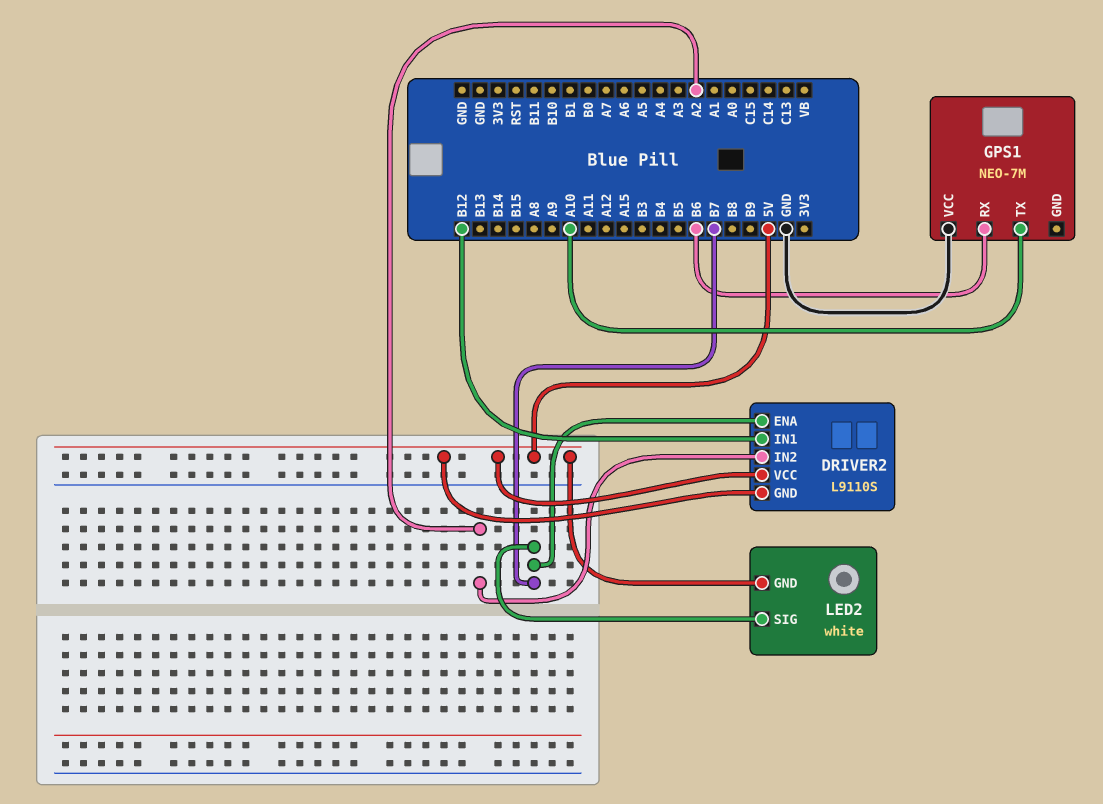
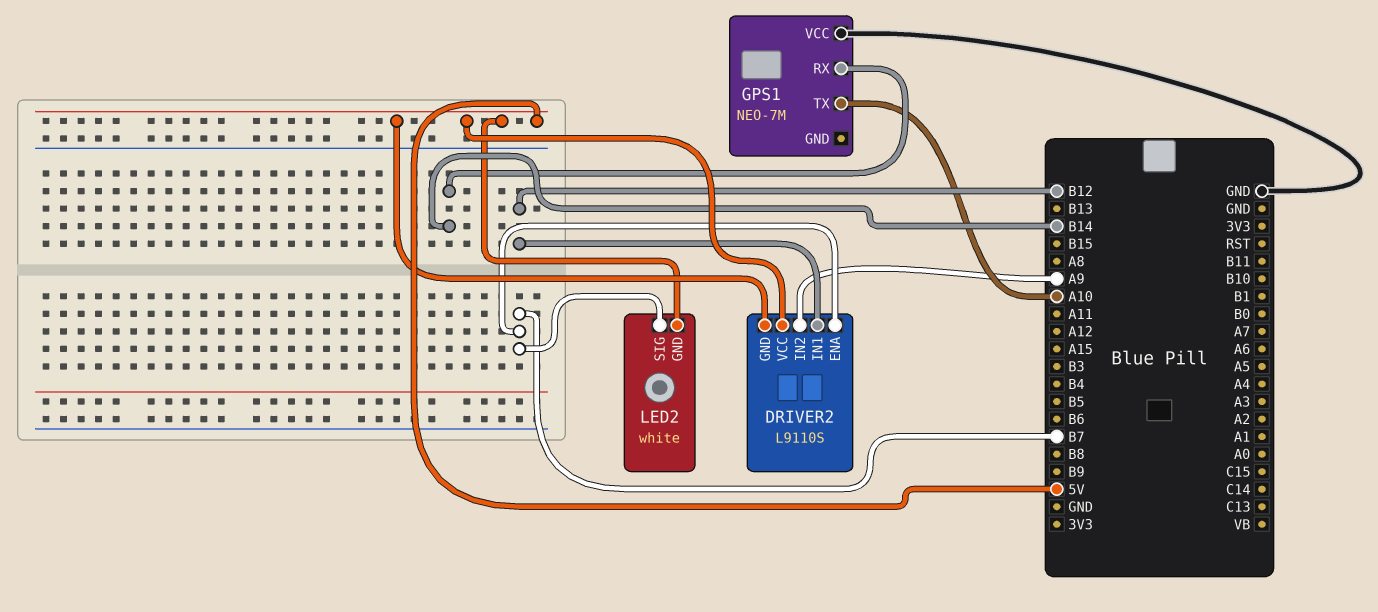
DRIVER2 pin IN2: A2 -> A9
GPS1 pin RX: B6 -> B14

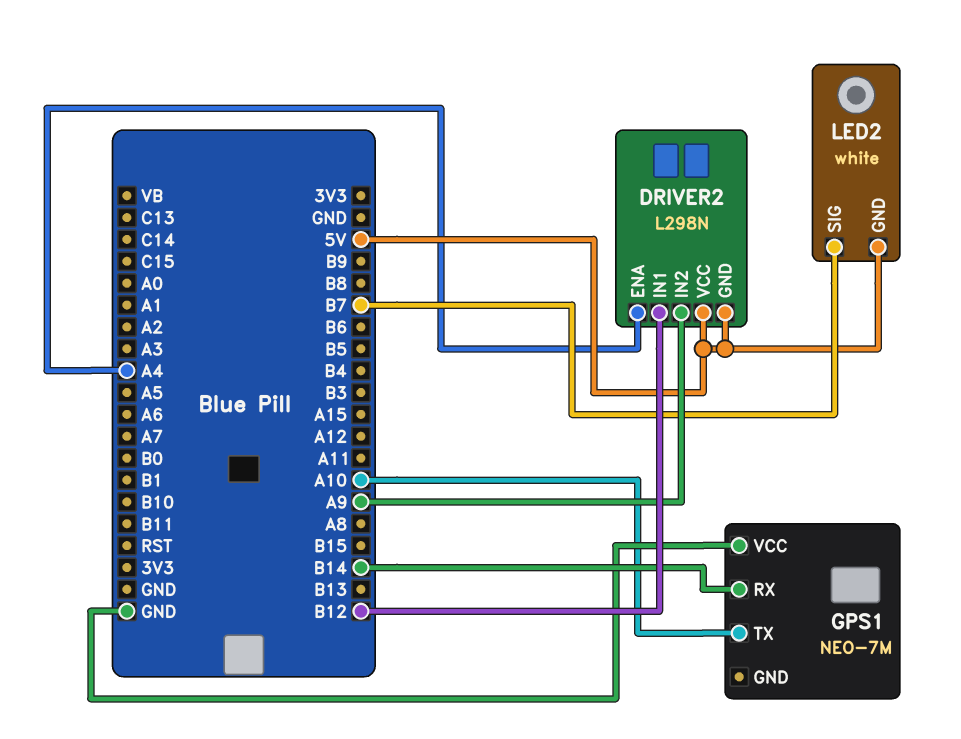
DRIVER2: L9110S -> L298N
DRIVER2 pin ENA: B7 -> A4

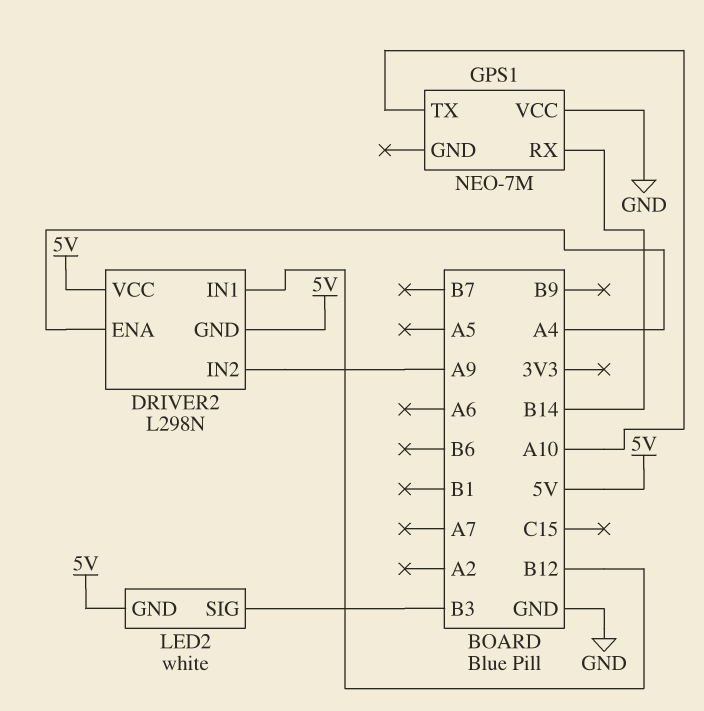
LED2 pin SIG: B7 -> B3

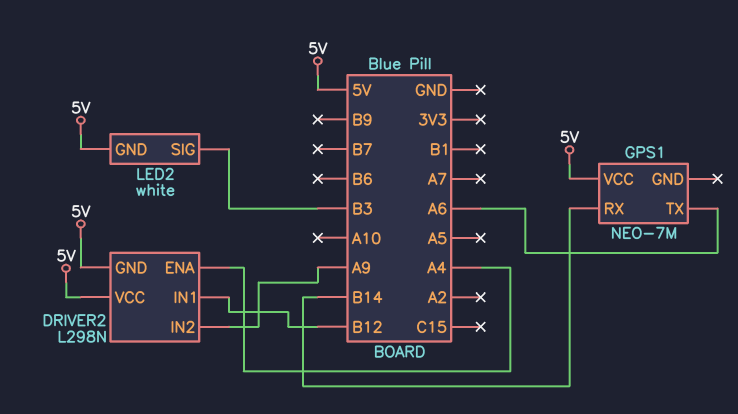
GPS1 pin TX: A10 -> A6
GPS1 pin VCC: GND -> 5V

